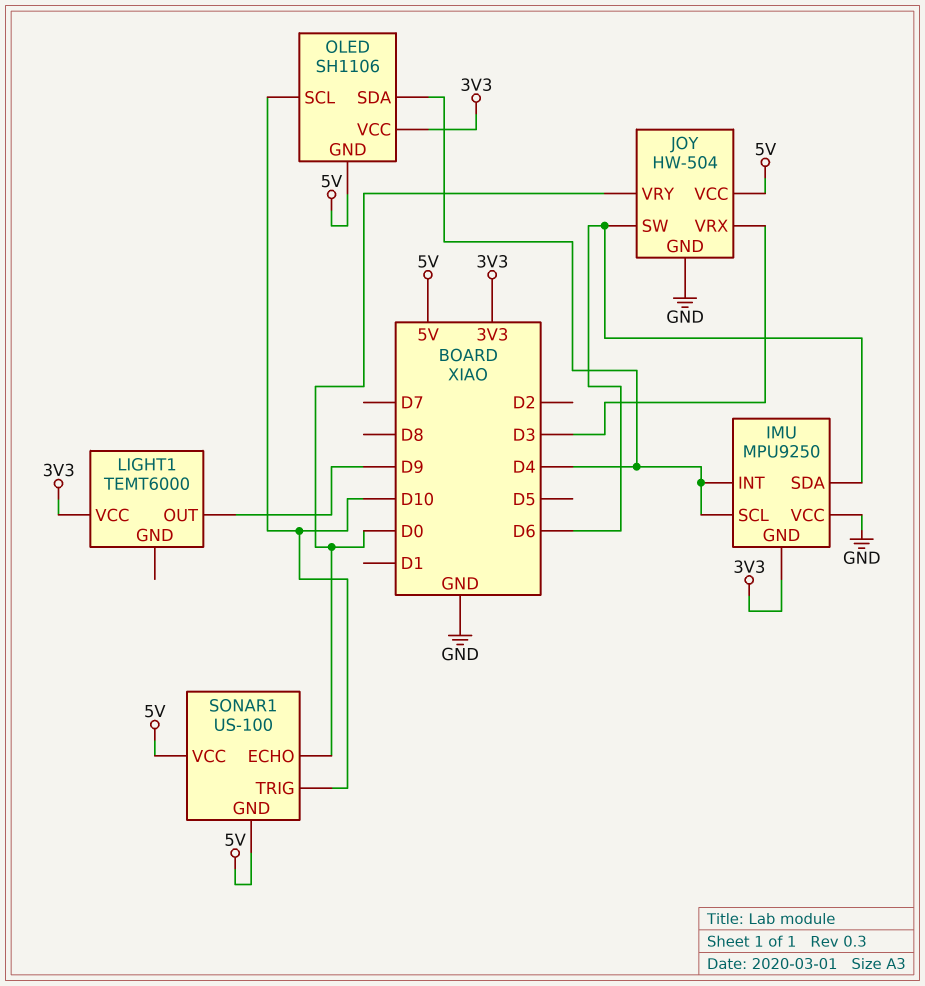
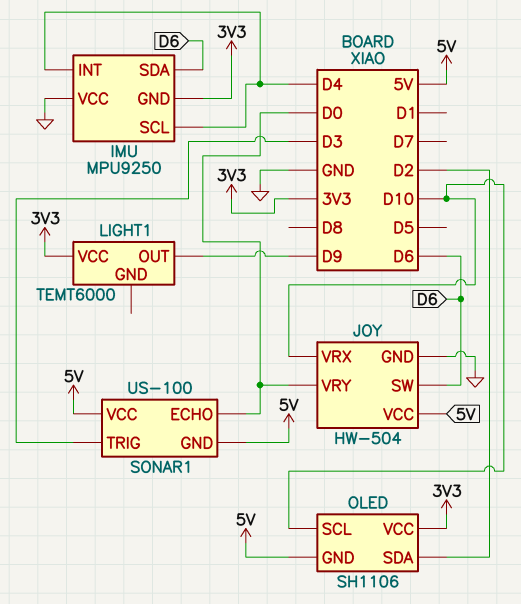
JOY pin VRX: D3 -> D10
OLED pin SDA: D4 -> D2
SONAR1 pin TRIG: D10 -> D3

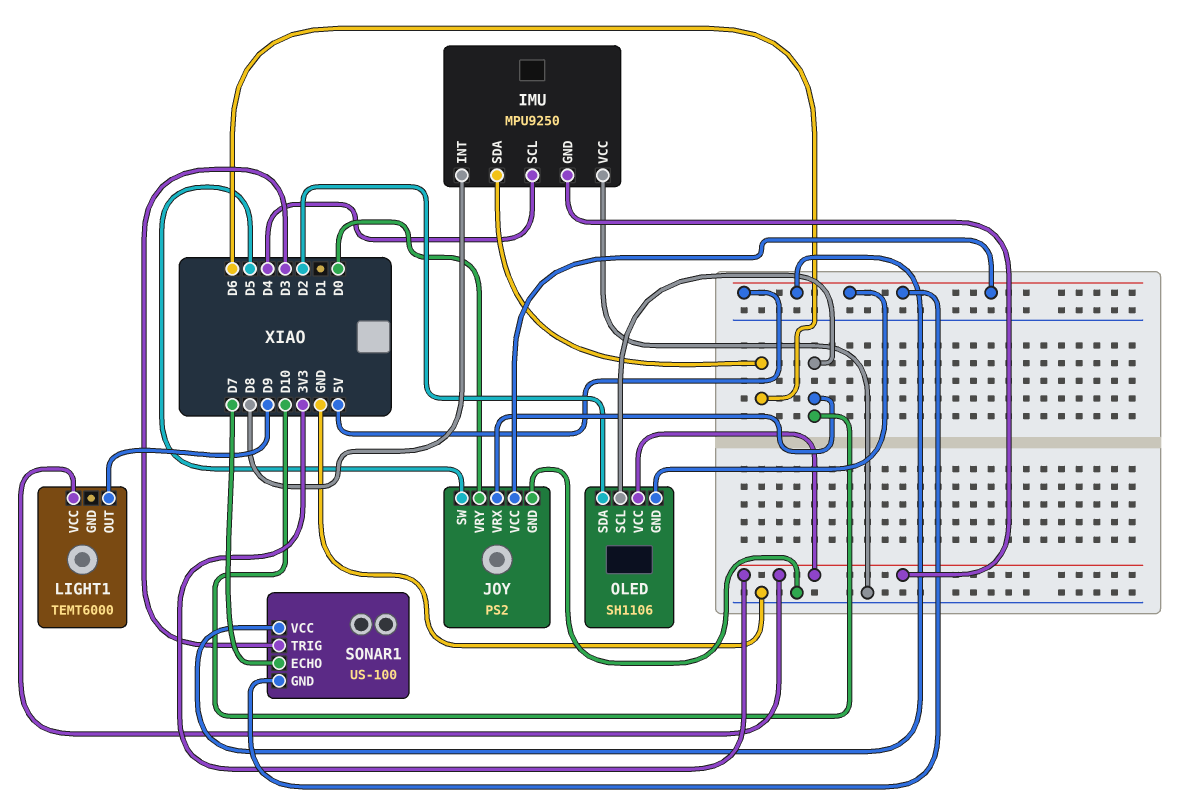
IMU pin INT: D4 -> D8
JOY: HW-504 -> PS2
JOY pin SW: D6 -> D5
SONAR1 pin ECHO: D0 -> D7

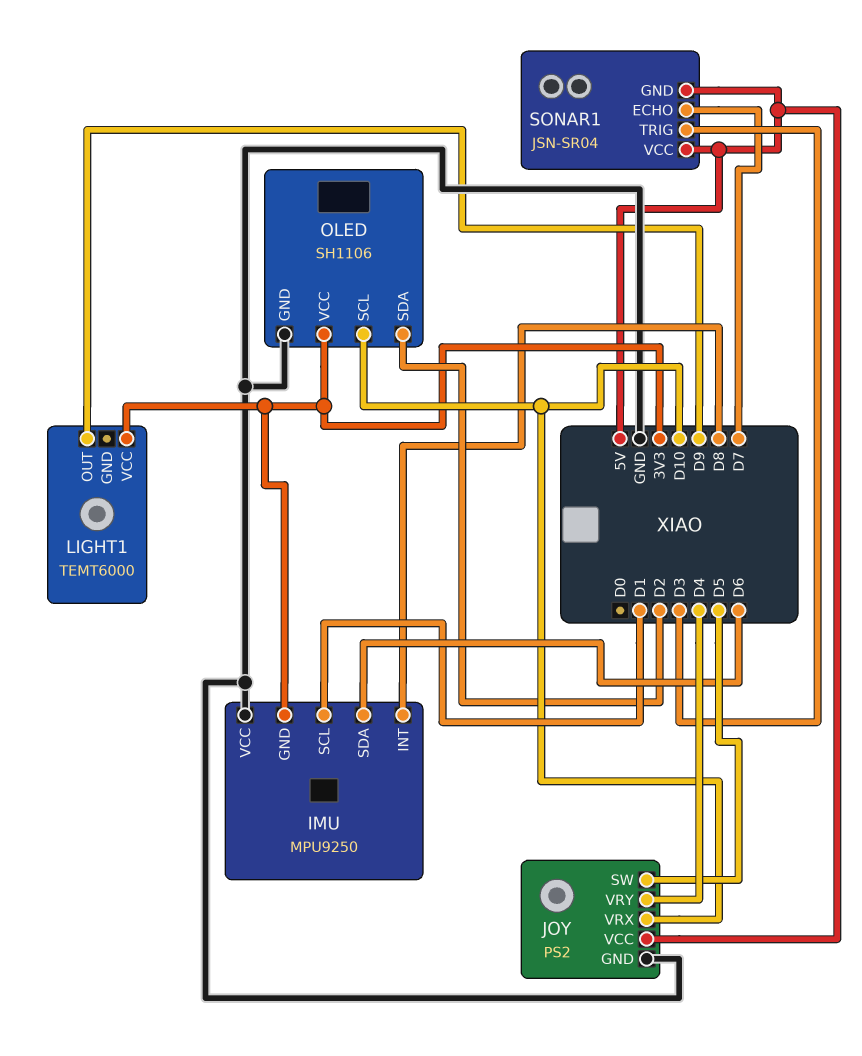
IMU pin SCL: D4 -> D1
JOY pin VRY: D0 -> D4
OLED pin GND: 5V -> GND
SONAR1: US-100 -> JSN-SR04

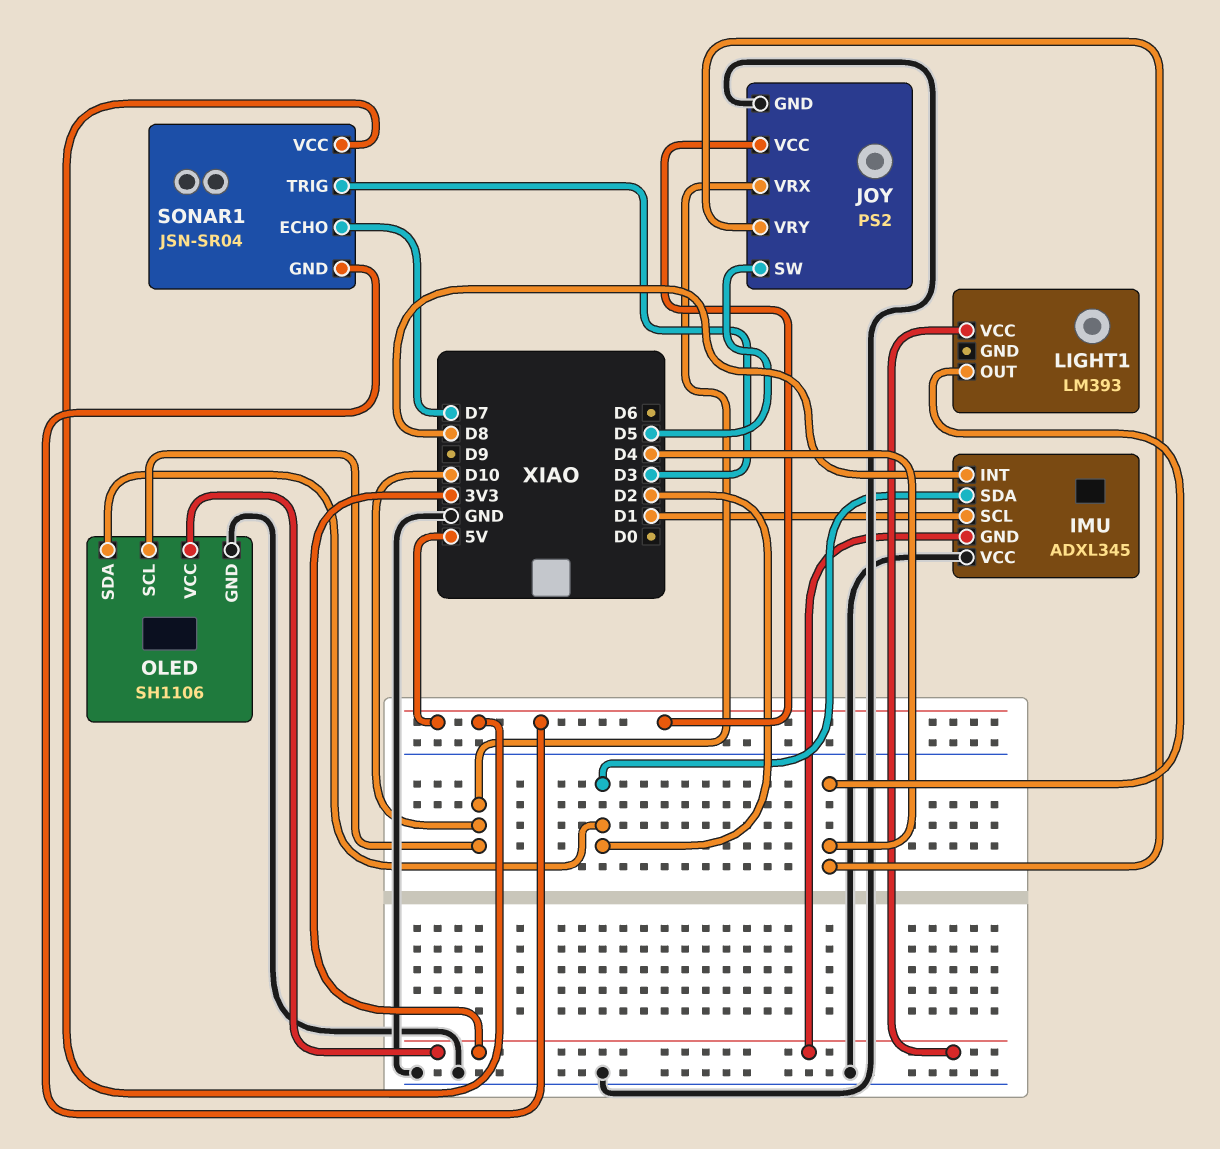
IMU: MPU9250 -> ADXL345
IMU pin SDA: D6 -> D2
LIGHT1: TEMT6000 -> LM393
LIGHT1 pin OUT: D9 -> D4

